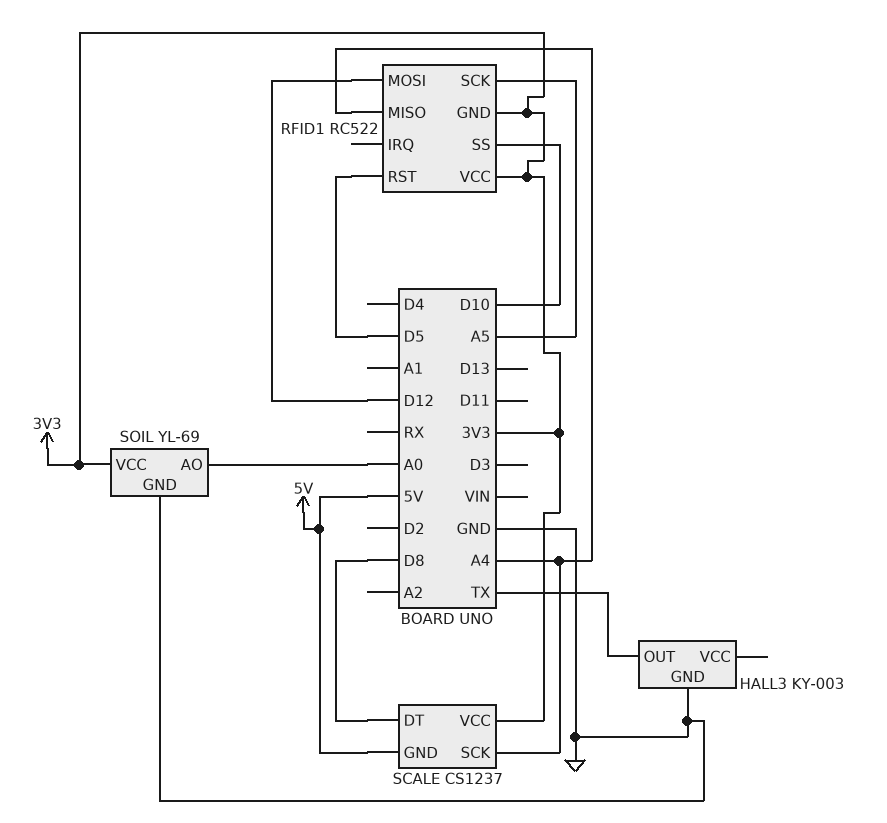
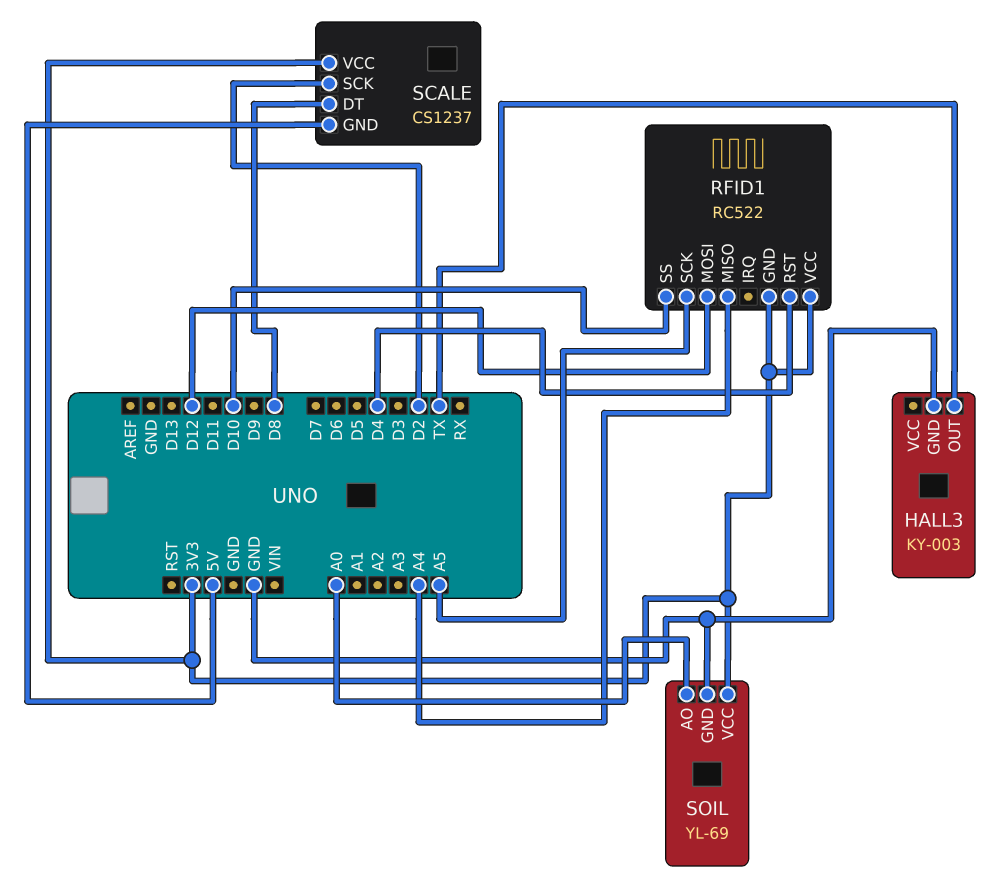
RFID1 pin RST: D5 -> D4
SCALE pin SCK: A4 -> D2

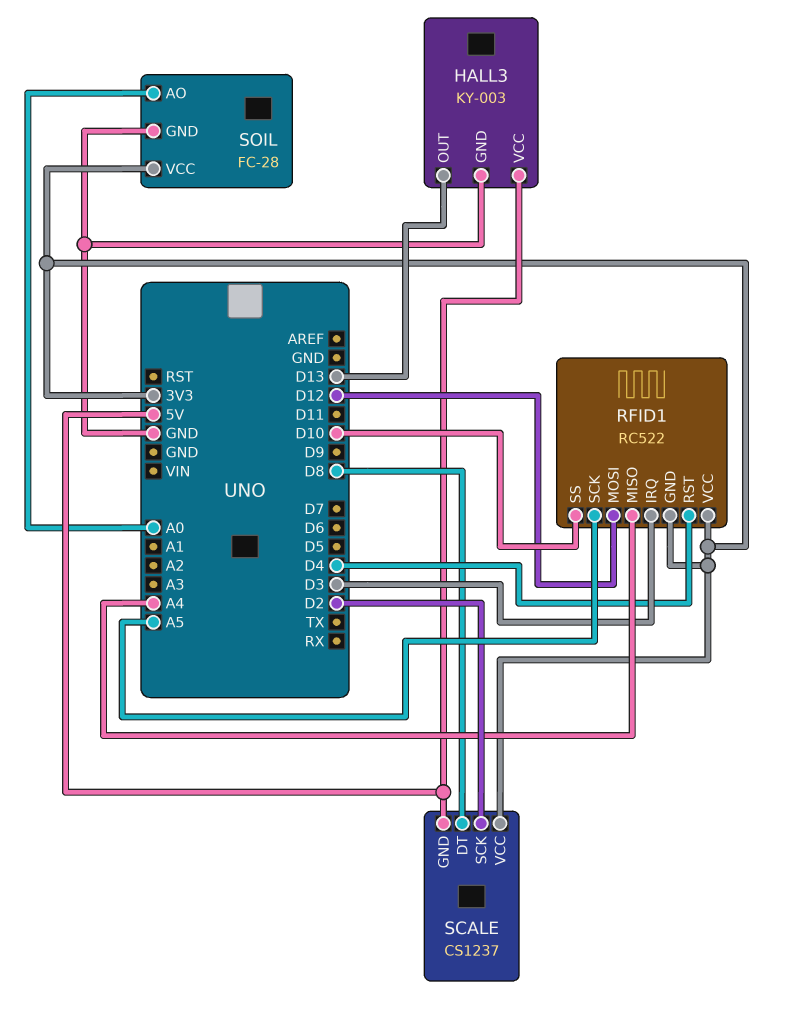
HALL3 pin OUT: TX -> D13
HALL3 pin VCC: none -> 5V
RFID1 pin IRQ: none -> D3
SOIL: YL-69 -> FC-28

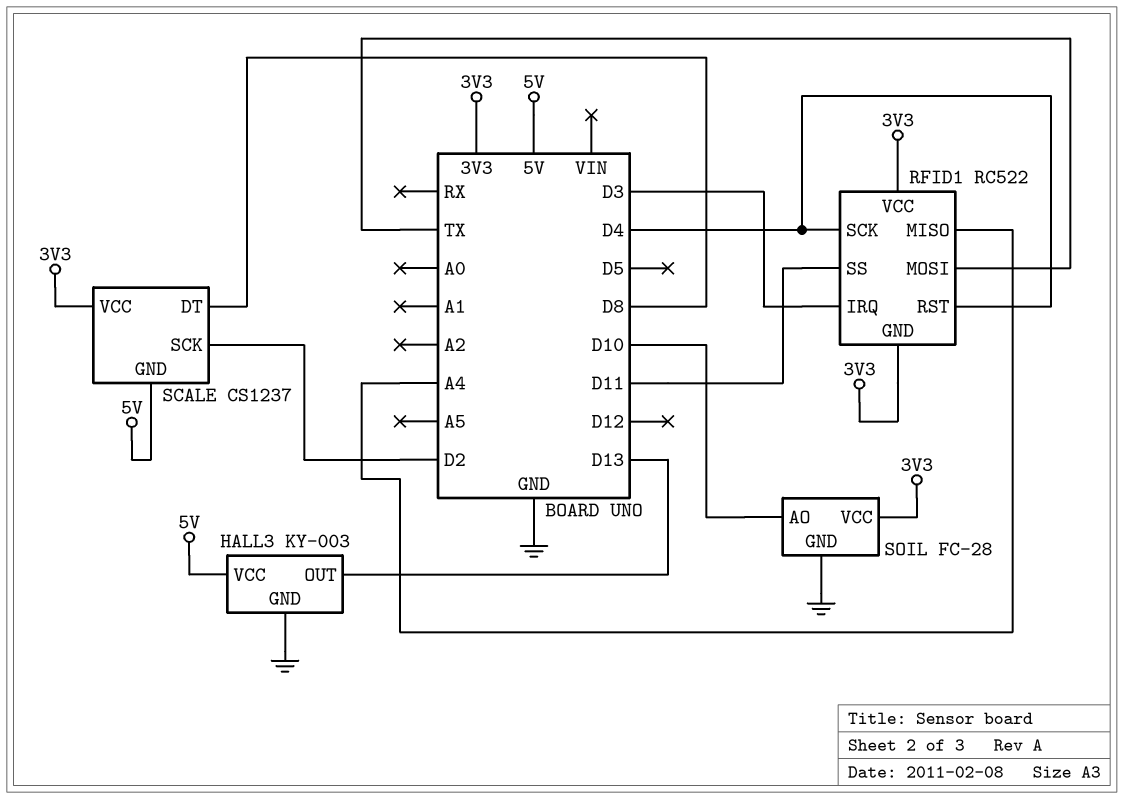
RFID1 pin MOSI: D12 -> TX
RFID1 pin SCK: A5 -> D4
RFID1 pin SS: D10 -> D11
SOIL pin AO: A0 -> D10

